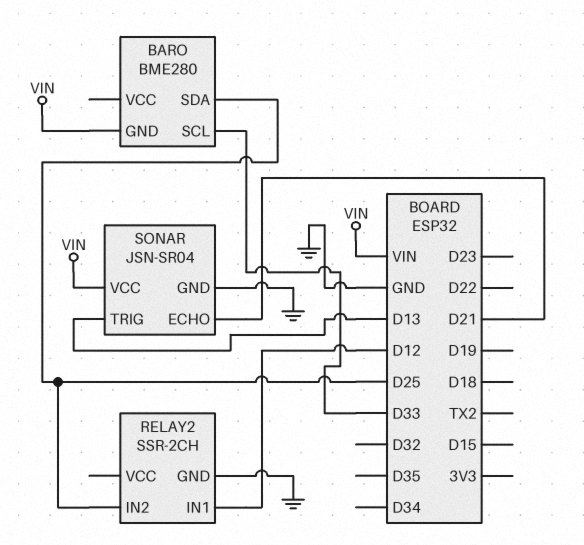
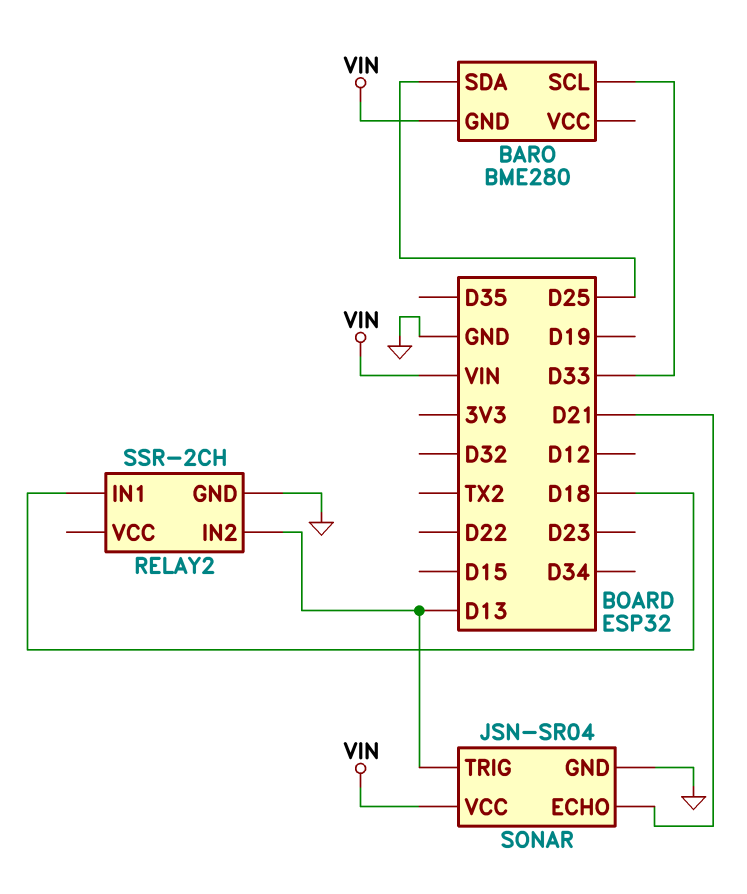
RELAY2 pin IN1: D12 -> D18
RELAY2 pin IN2: D25 -> D13

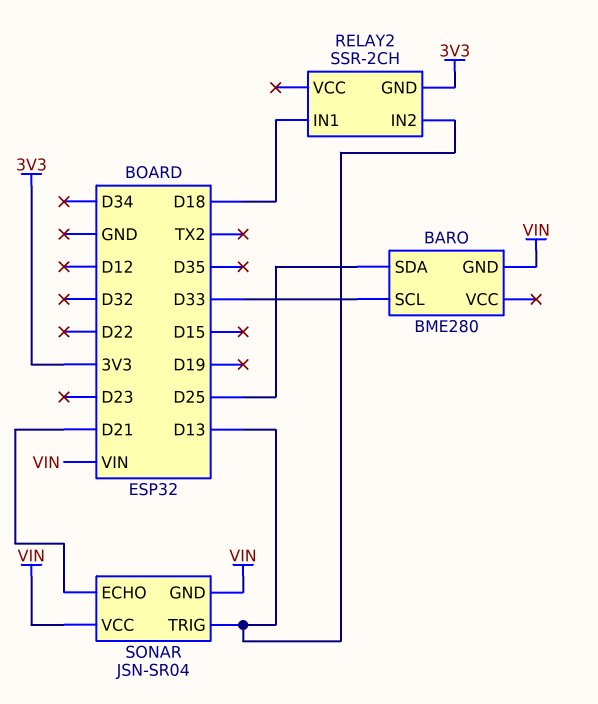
RELAY2 pin GND: GND -> 3V3
SONAR pin GND: GND -> VIN

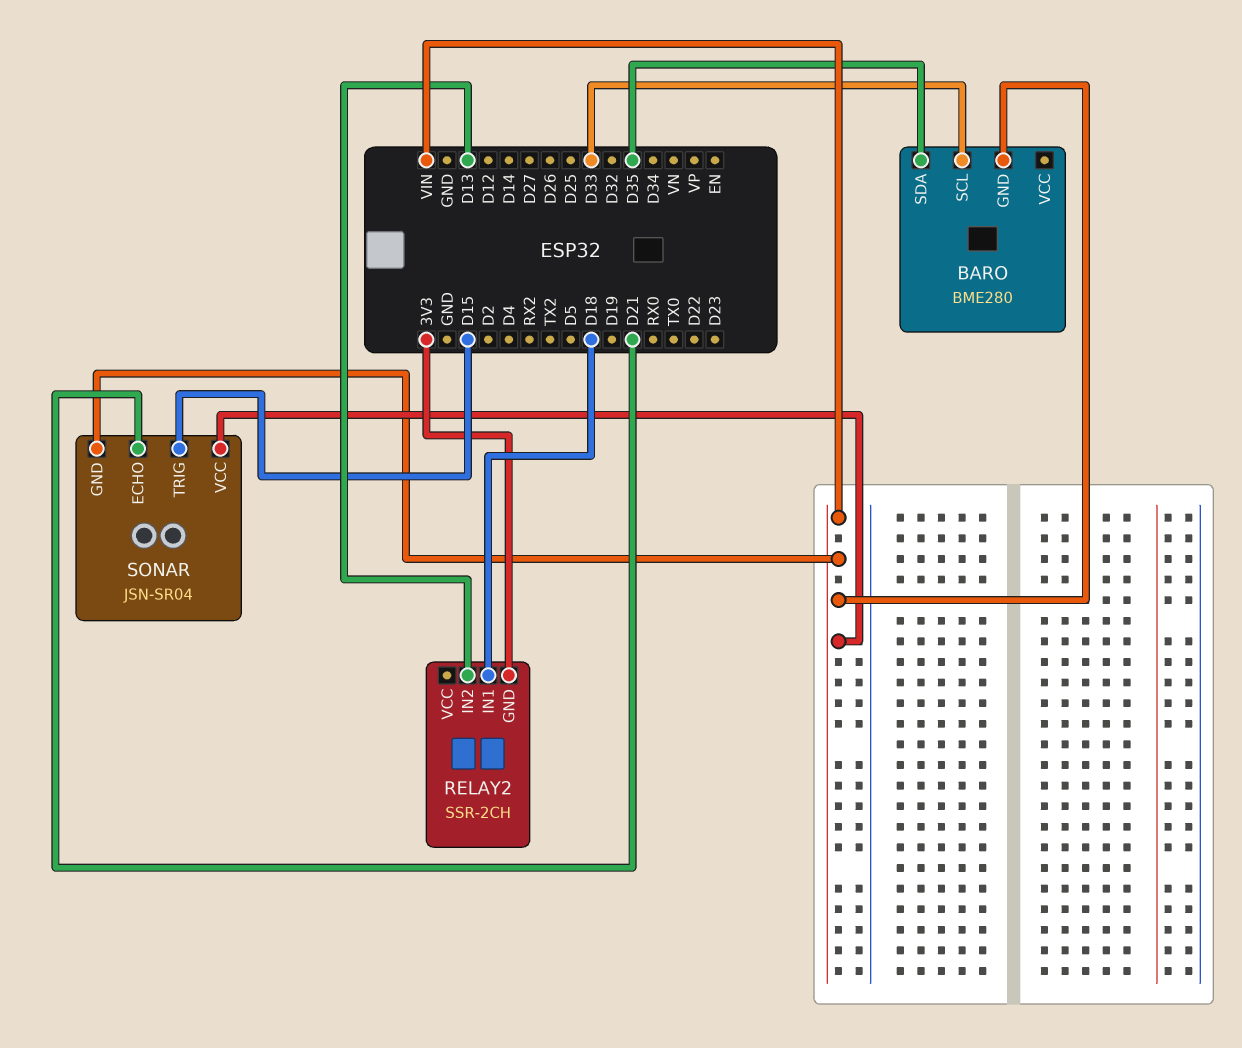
BARO pin SDA: D25 -> D35
SONAR pin TRIG: D13 -> D15

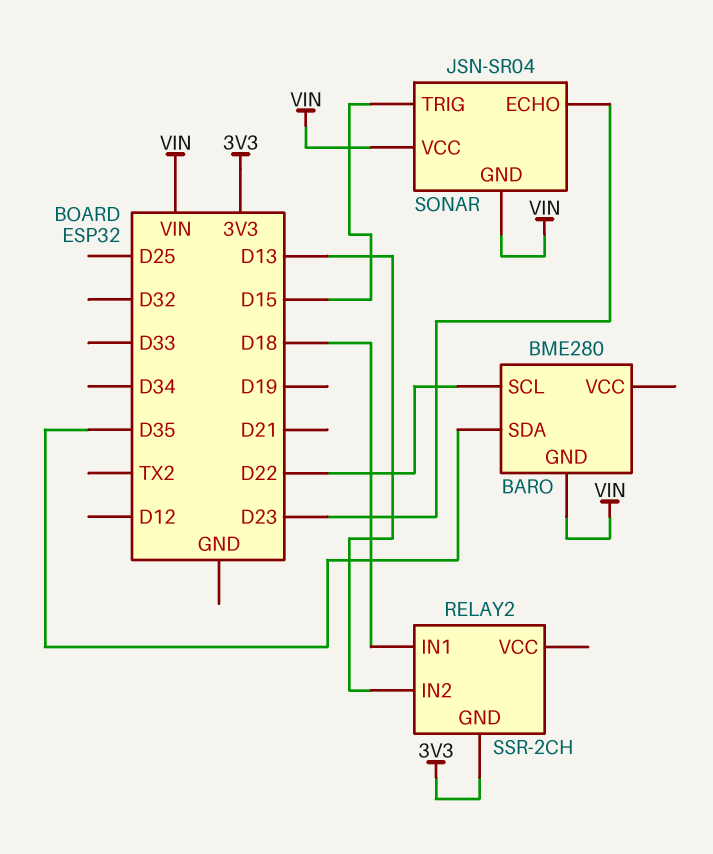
BARO pin SCL: D33 -> D22
SONAR pin ECHO: D21 -> D23

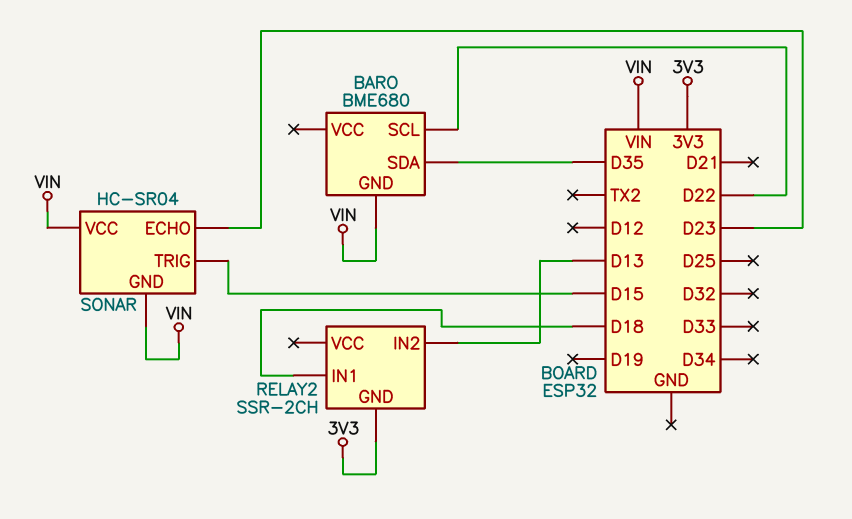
BARO: BME280 -> BME680
SONAR: JSN-SR04 -> HC-SR04

